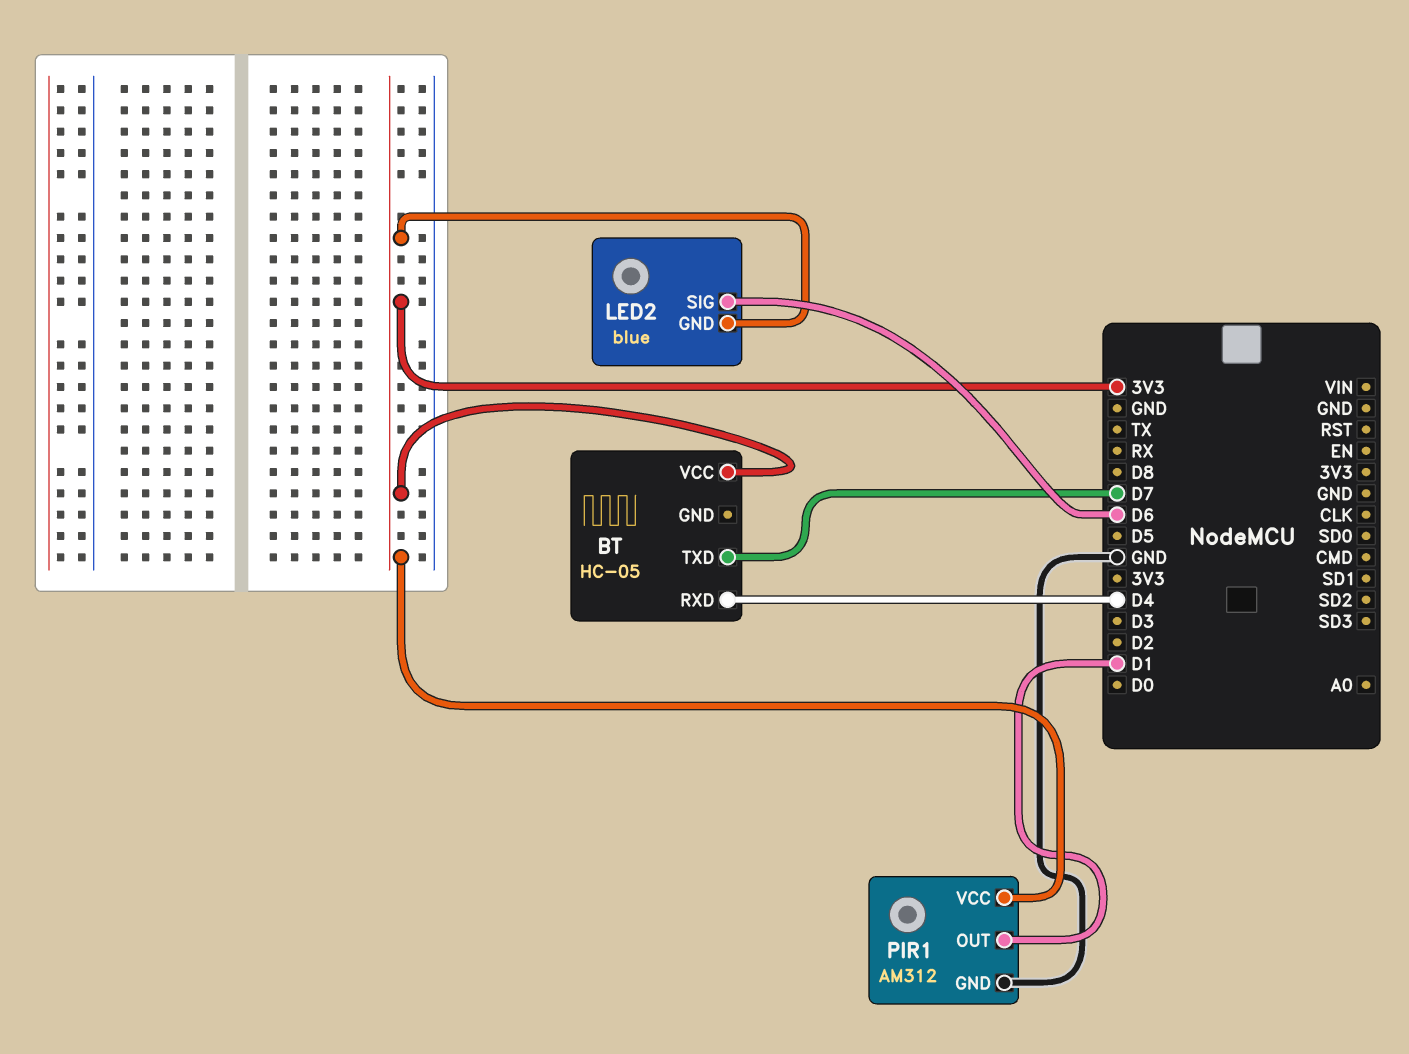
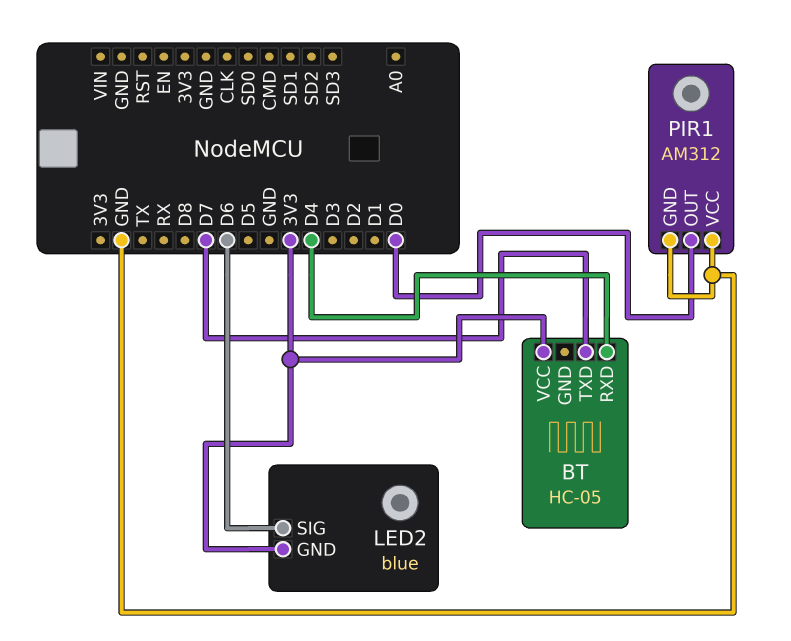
PIR1 pin OUT: D1 -> D0
PIR1 pin VCC: 3V3 -> GND

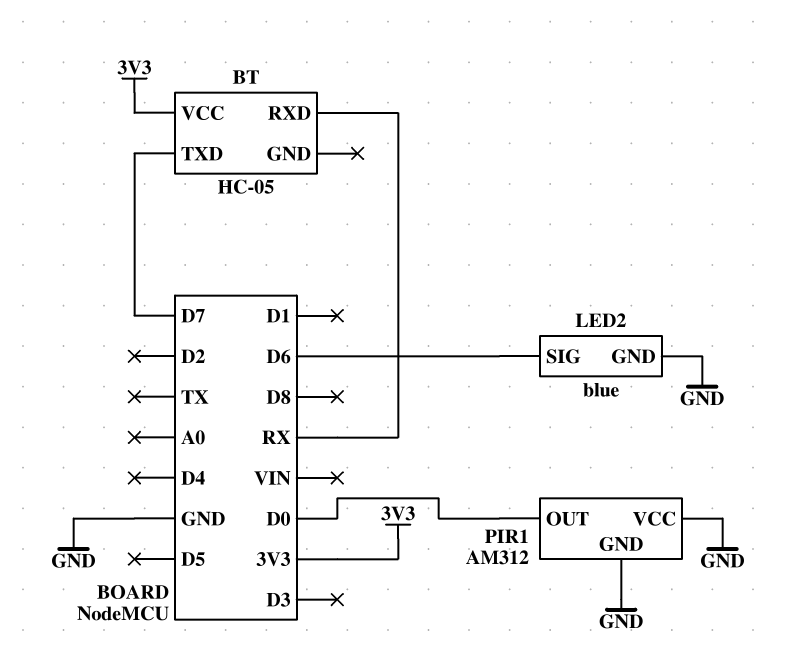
BT pin RXD: D4 -> RX
LED2 pin GND: 3V3 -> GND

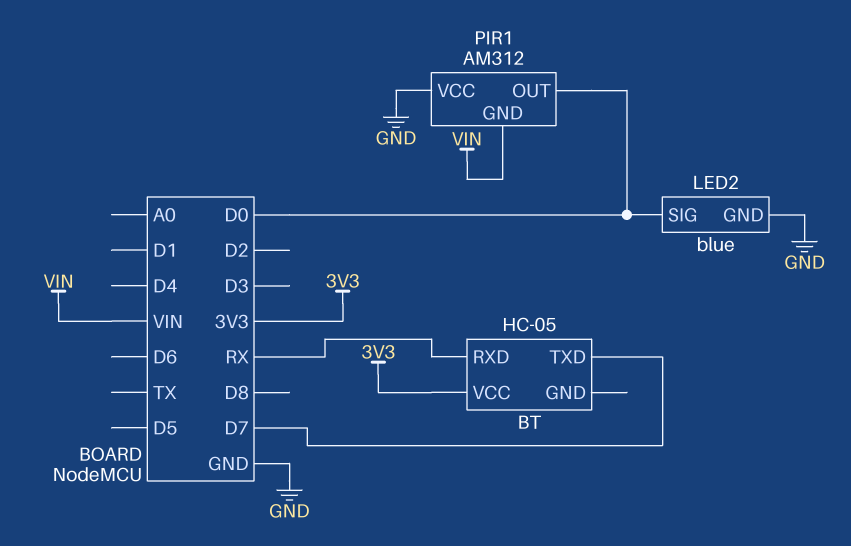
LED2 pin SIG: D6 -> D0
PIR1 pin GND: GND -> VIN

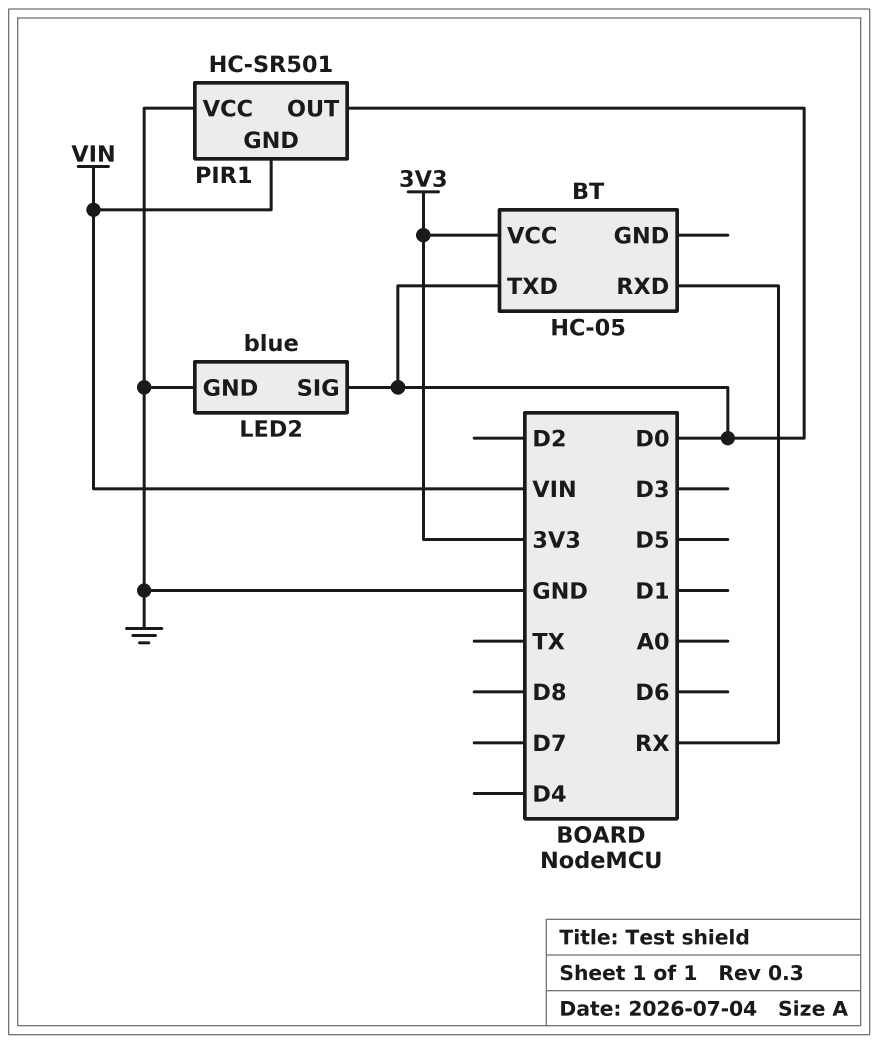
BT pin TXD: D7 -> D0
PIR1: AM312 -> HC-SR501

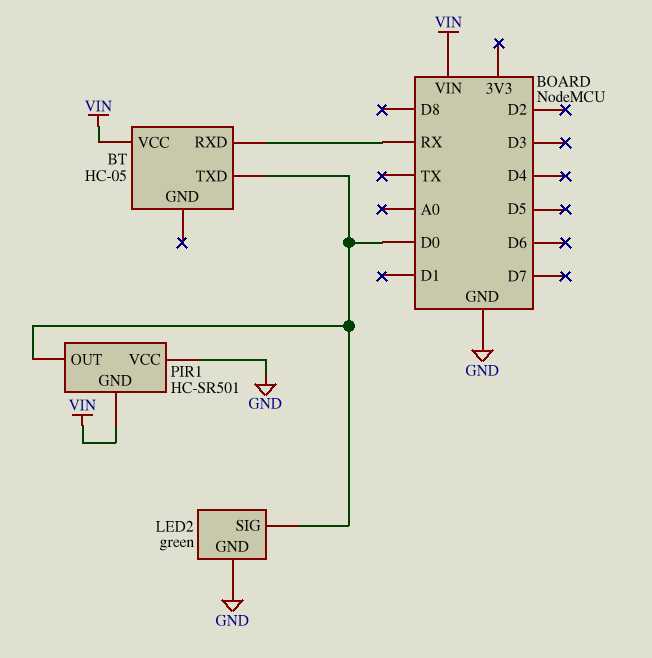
BT pin VCC: 3V3 -> VIN
LED2: blue -> green

